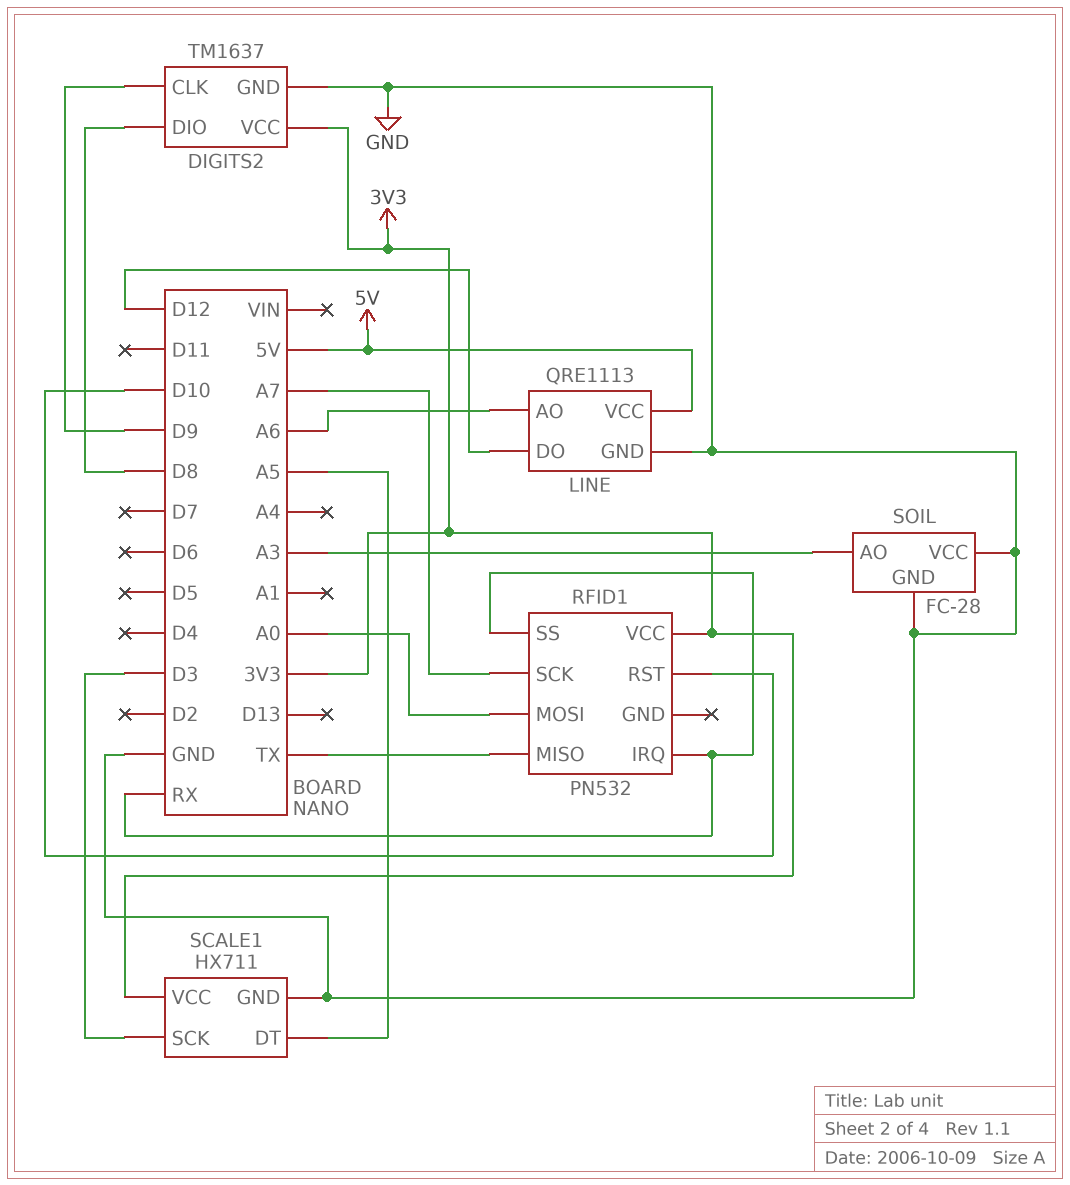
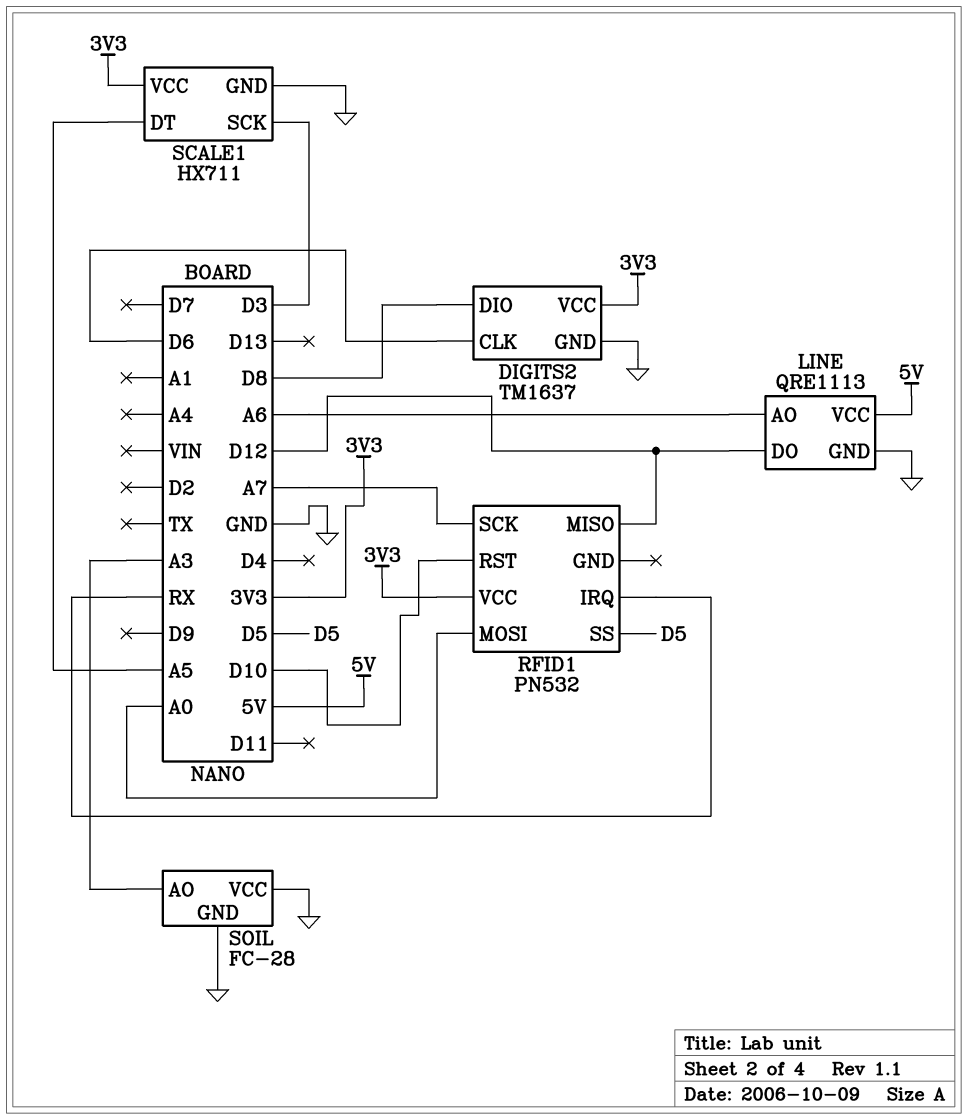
DIGITS2 pin CLK: D9 -> D6
RFID1 pin MISO: TX -> D12
RFID1 pin SS: RX -> D5

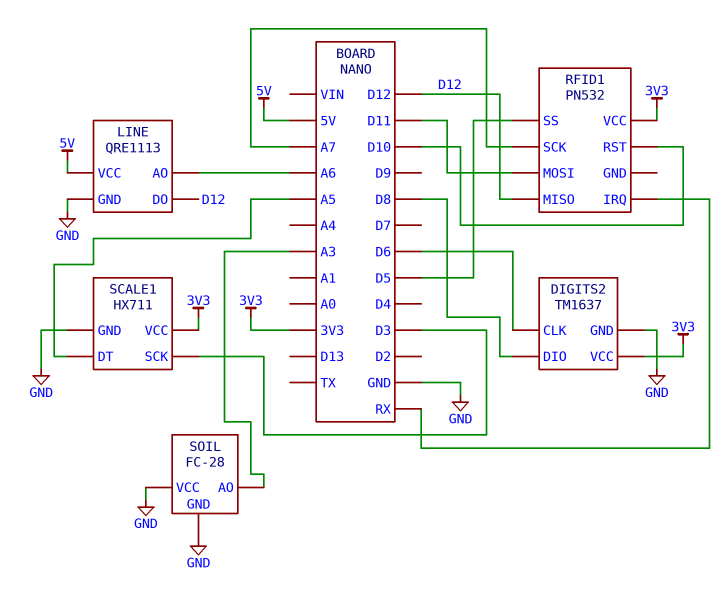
RFID1 pin MOSI: A0 -> D11

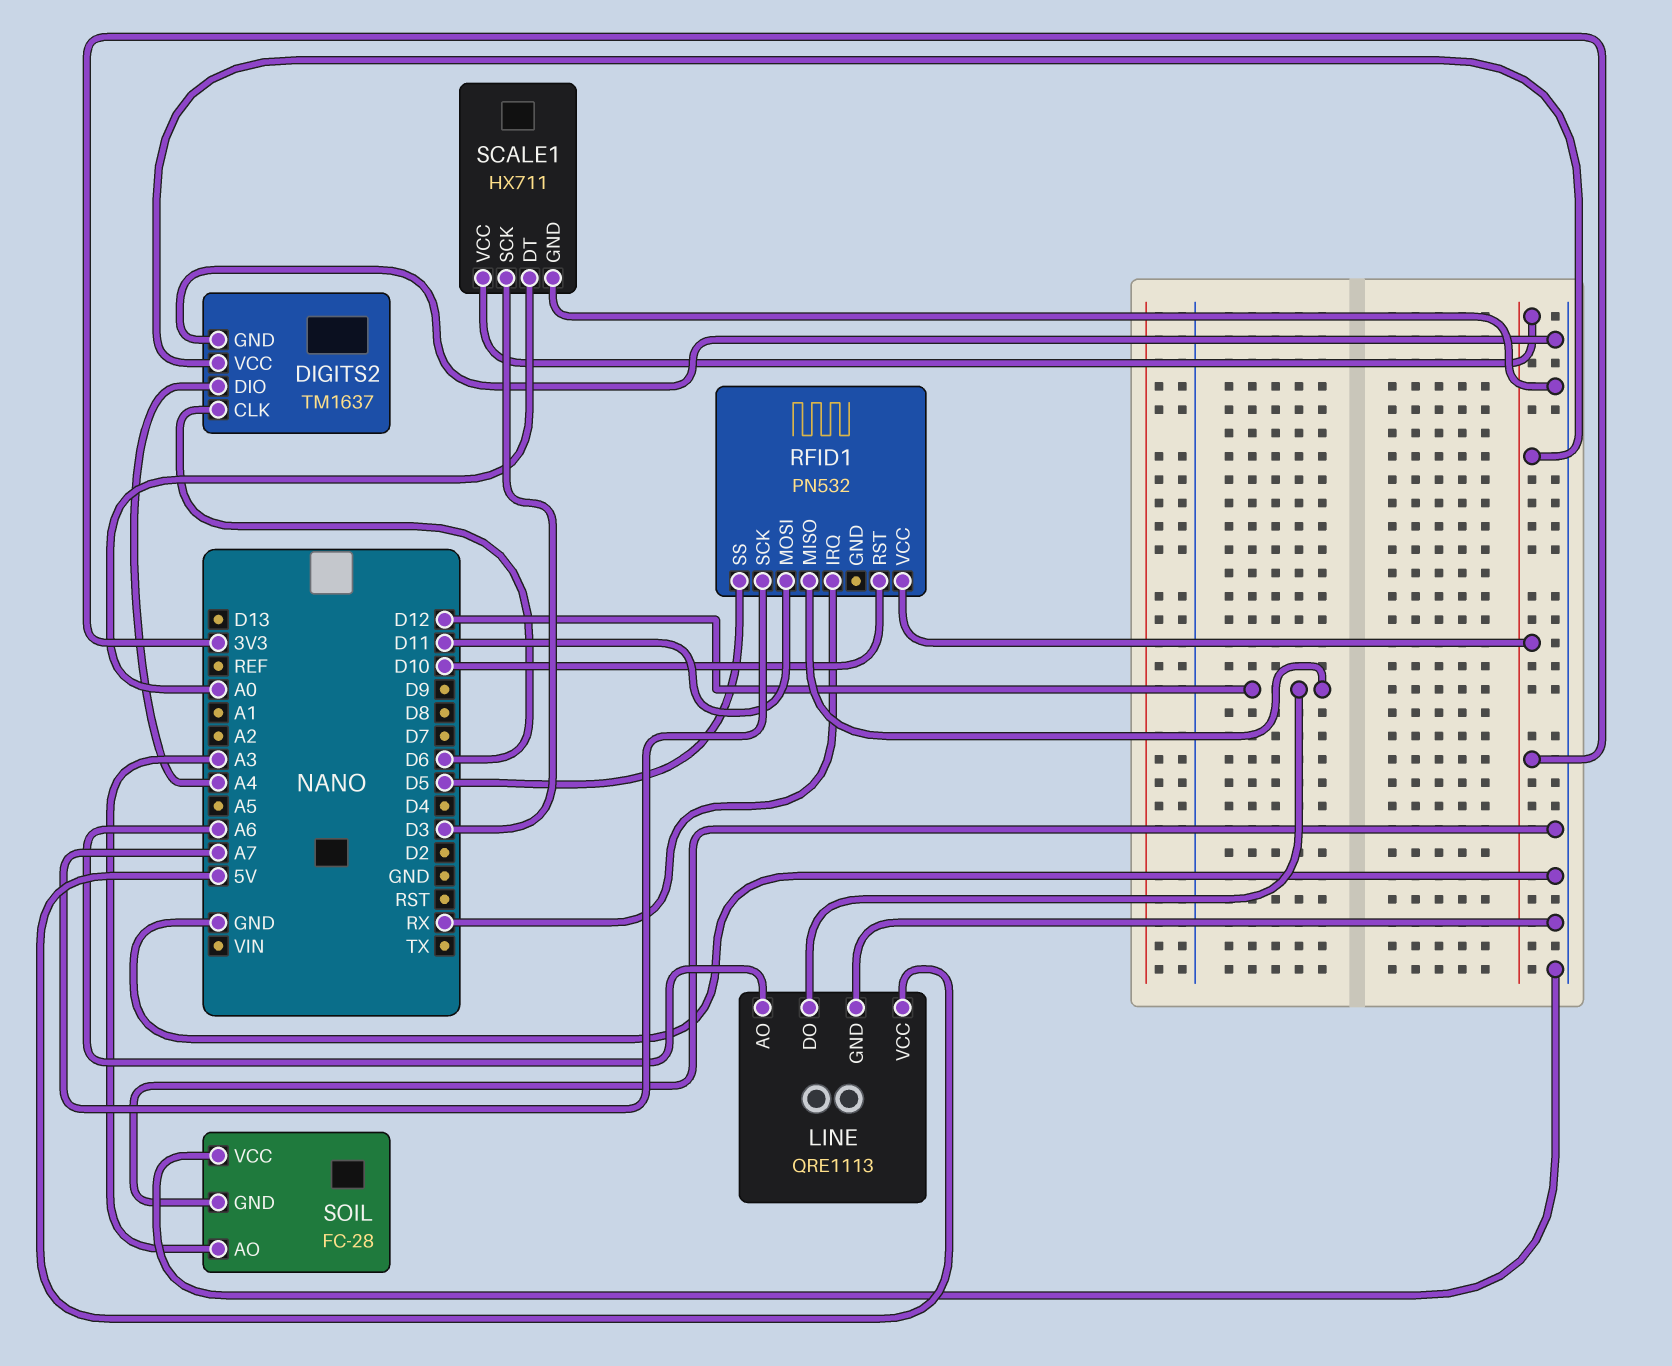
DIGITS2 pin DIO: D8 -> A4
SCALE1 pin DT: A5 -> A0

